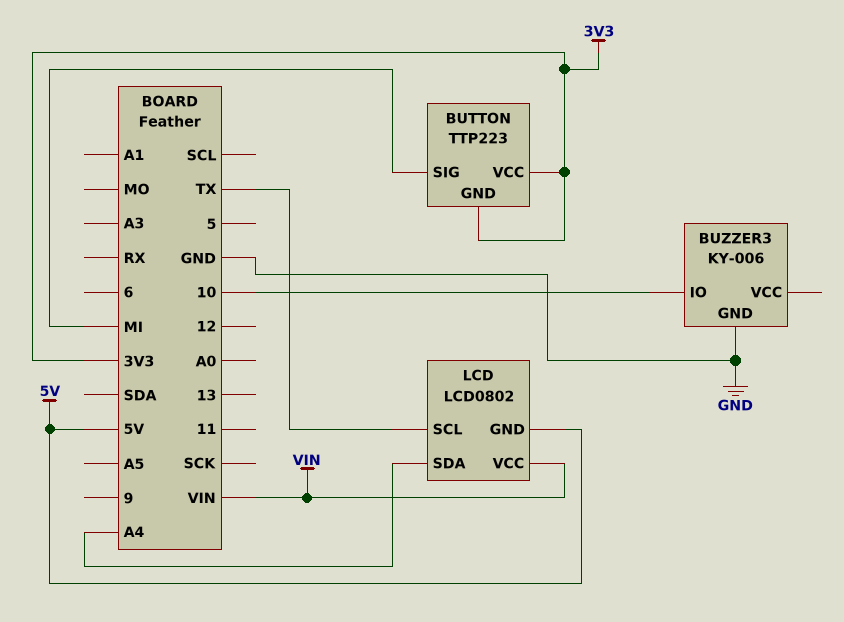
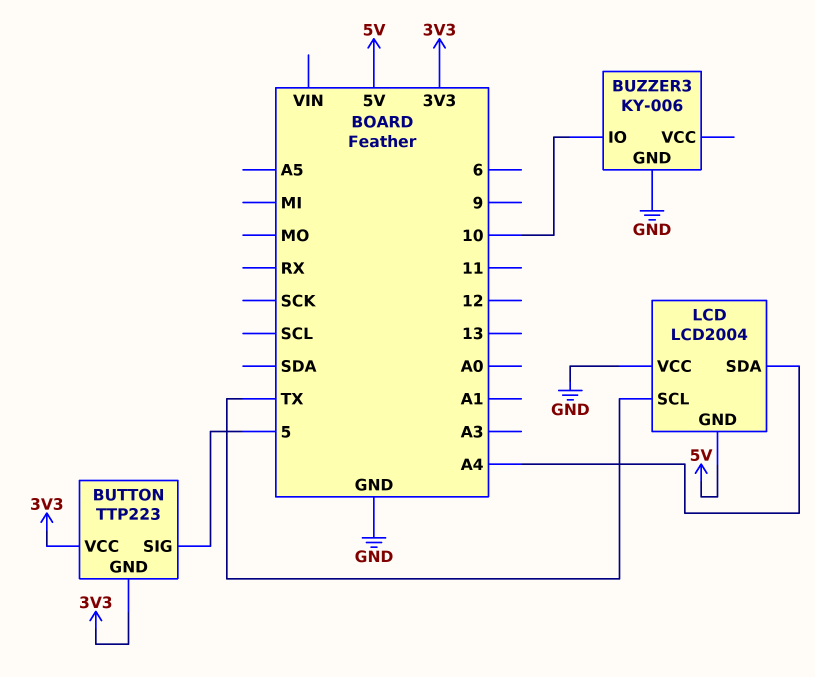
BUTTON pin SIG: MI -> 5
LCD: LCD0802 -> LCD2004
LCD pin VCC: VIN -> GND

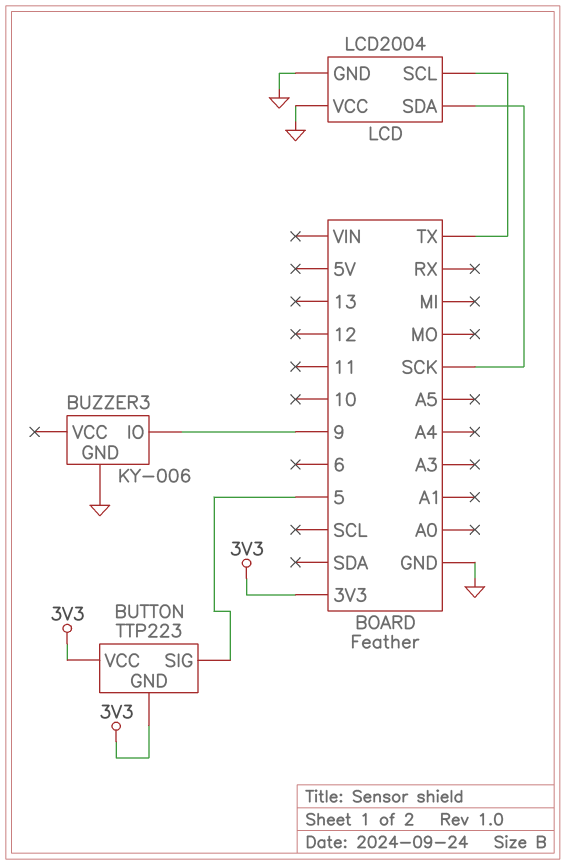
BUZZER3 pin IO: 10 -> 9
LCD pin GND: 5V -> GND
LCD pin SDA: A4 -> SCK

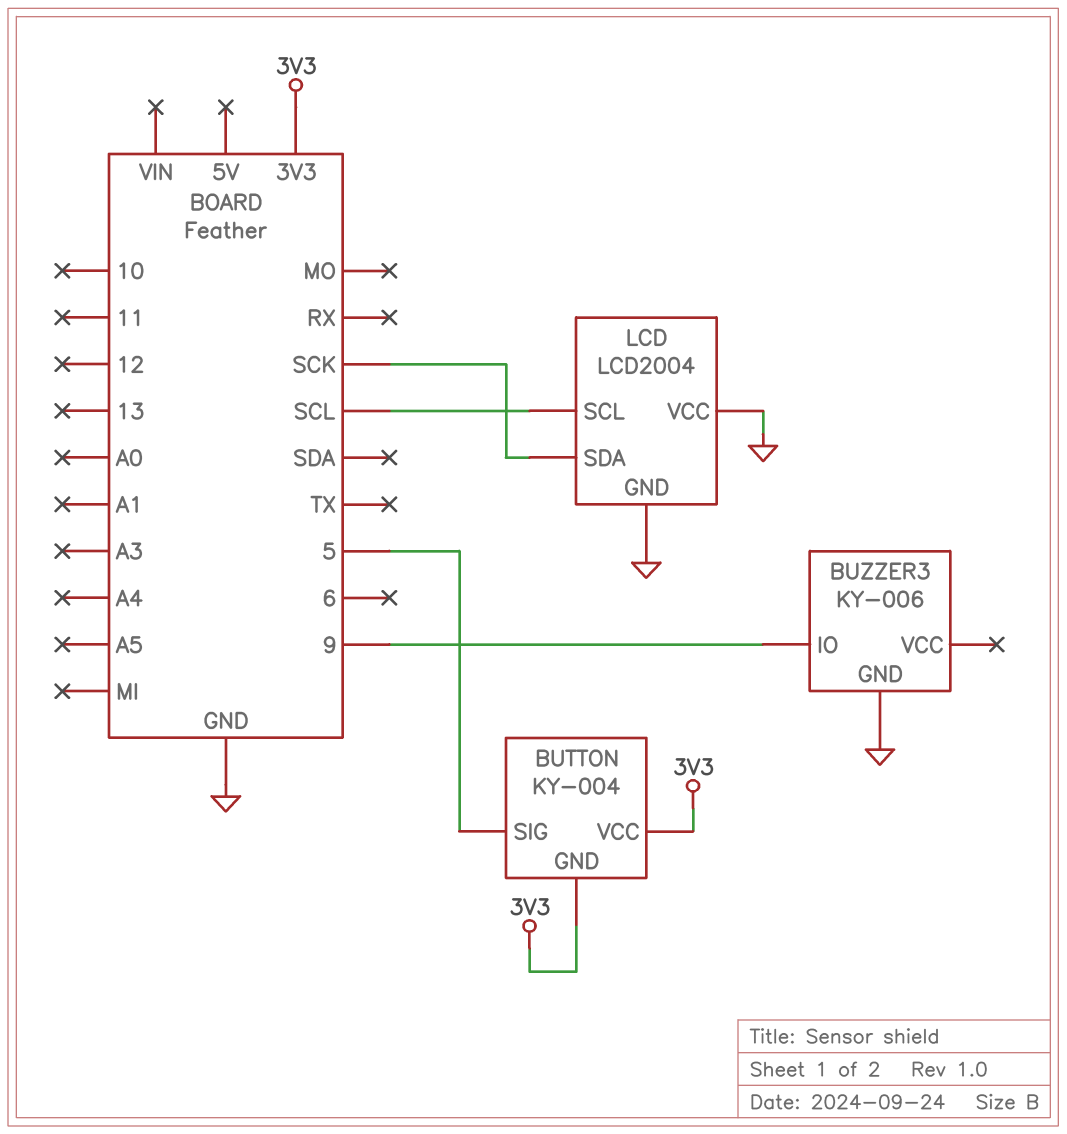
BUTTON: TTP223 -> KY-004
LCD pin SCL: TX -> SCL

